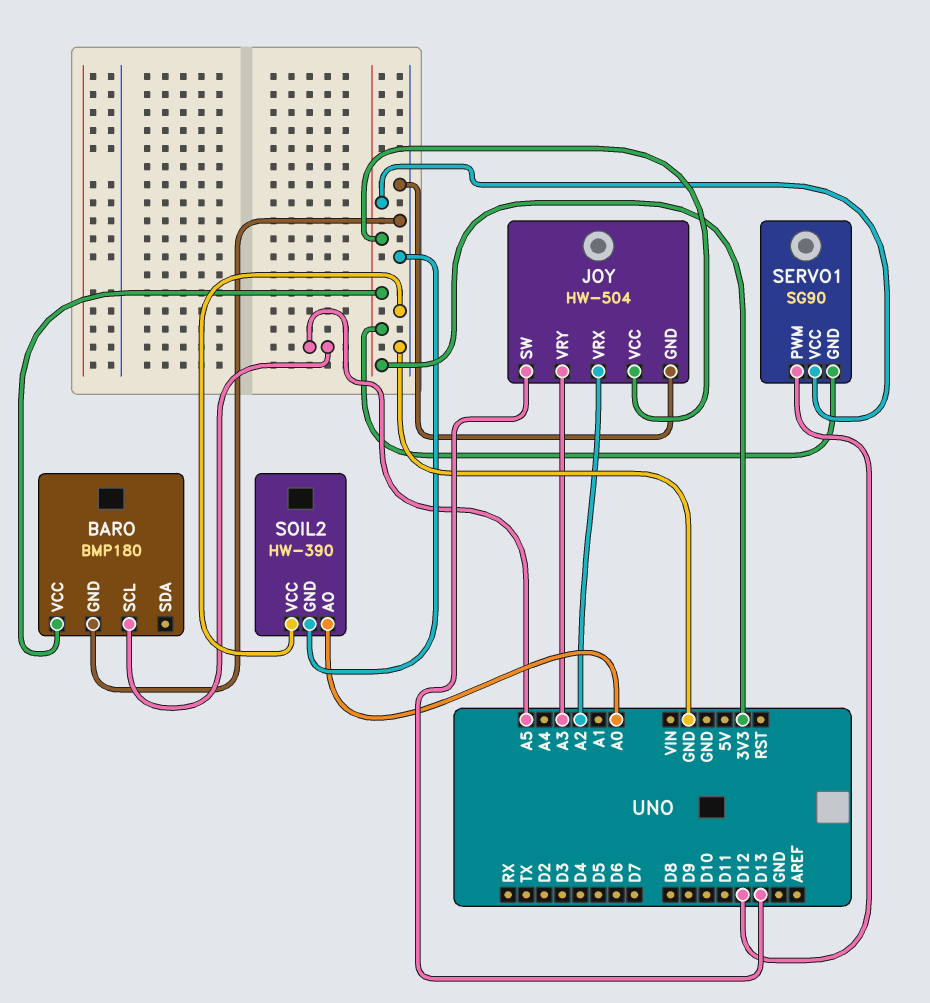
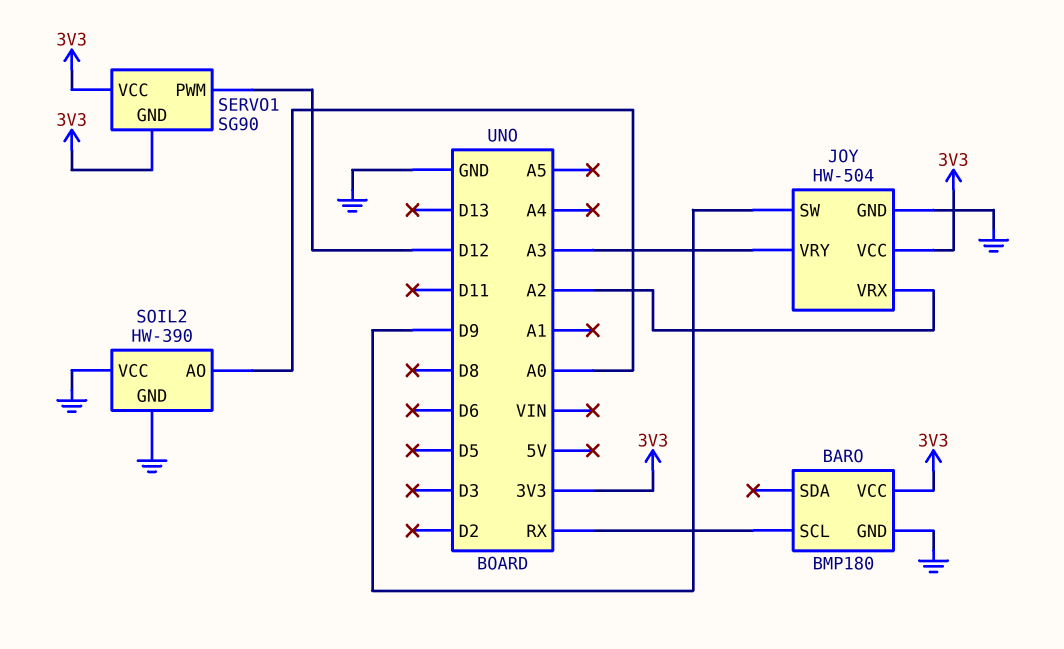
BARO pin SCL: A5 -> RX
JOY pin SW: D13 -> D9

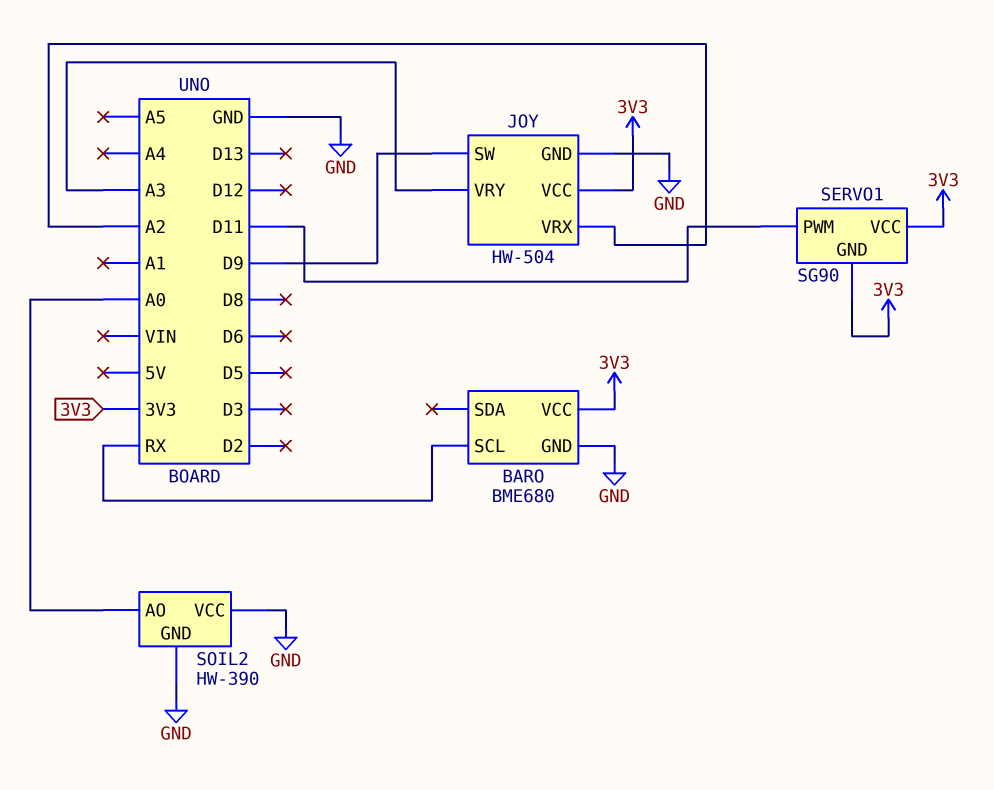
BARO: BMP180 -> BME680
SERVO1 pin PWM: D12 -> D11

